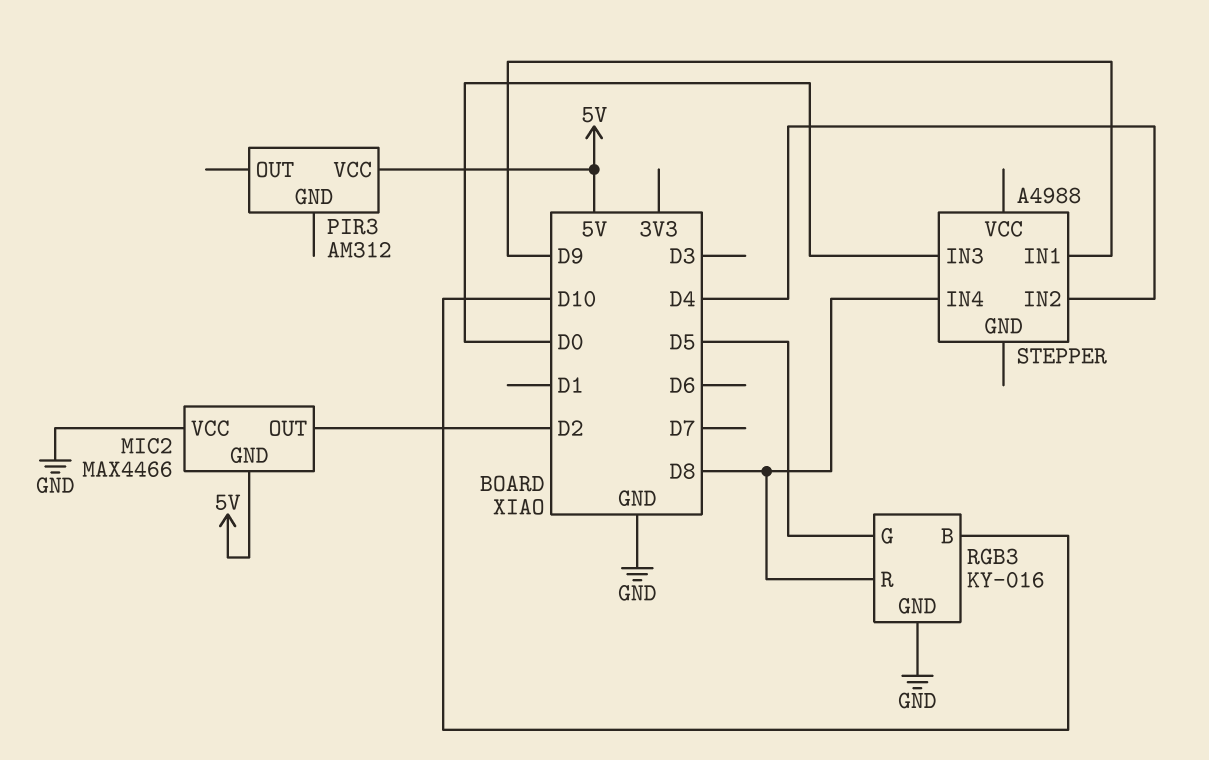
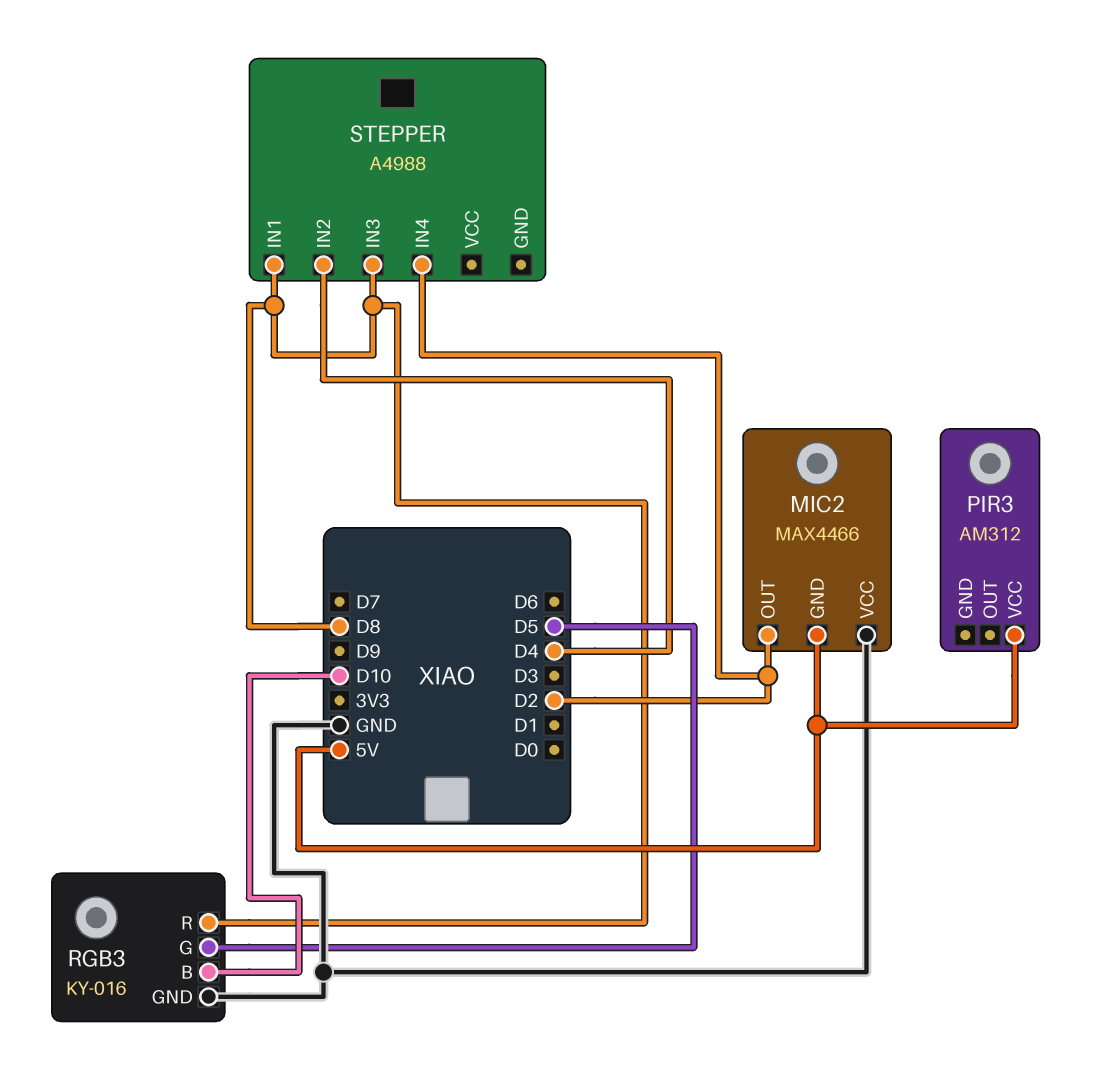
STEPPER pin IN1: D9 -> D8
STEPPER pin IN3: D0 -> D8
STEPPER pin IN4: D8 -> D2

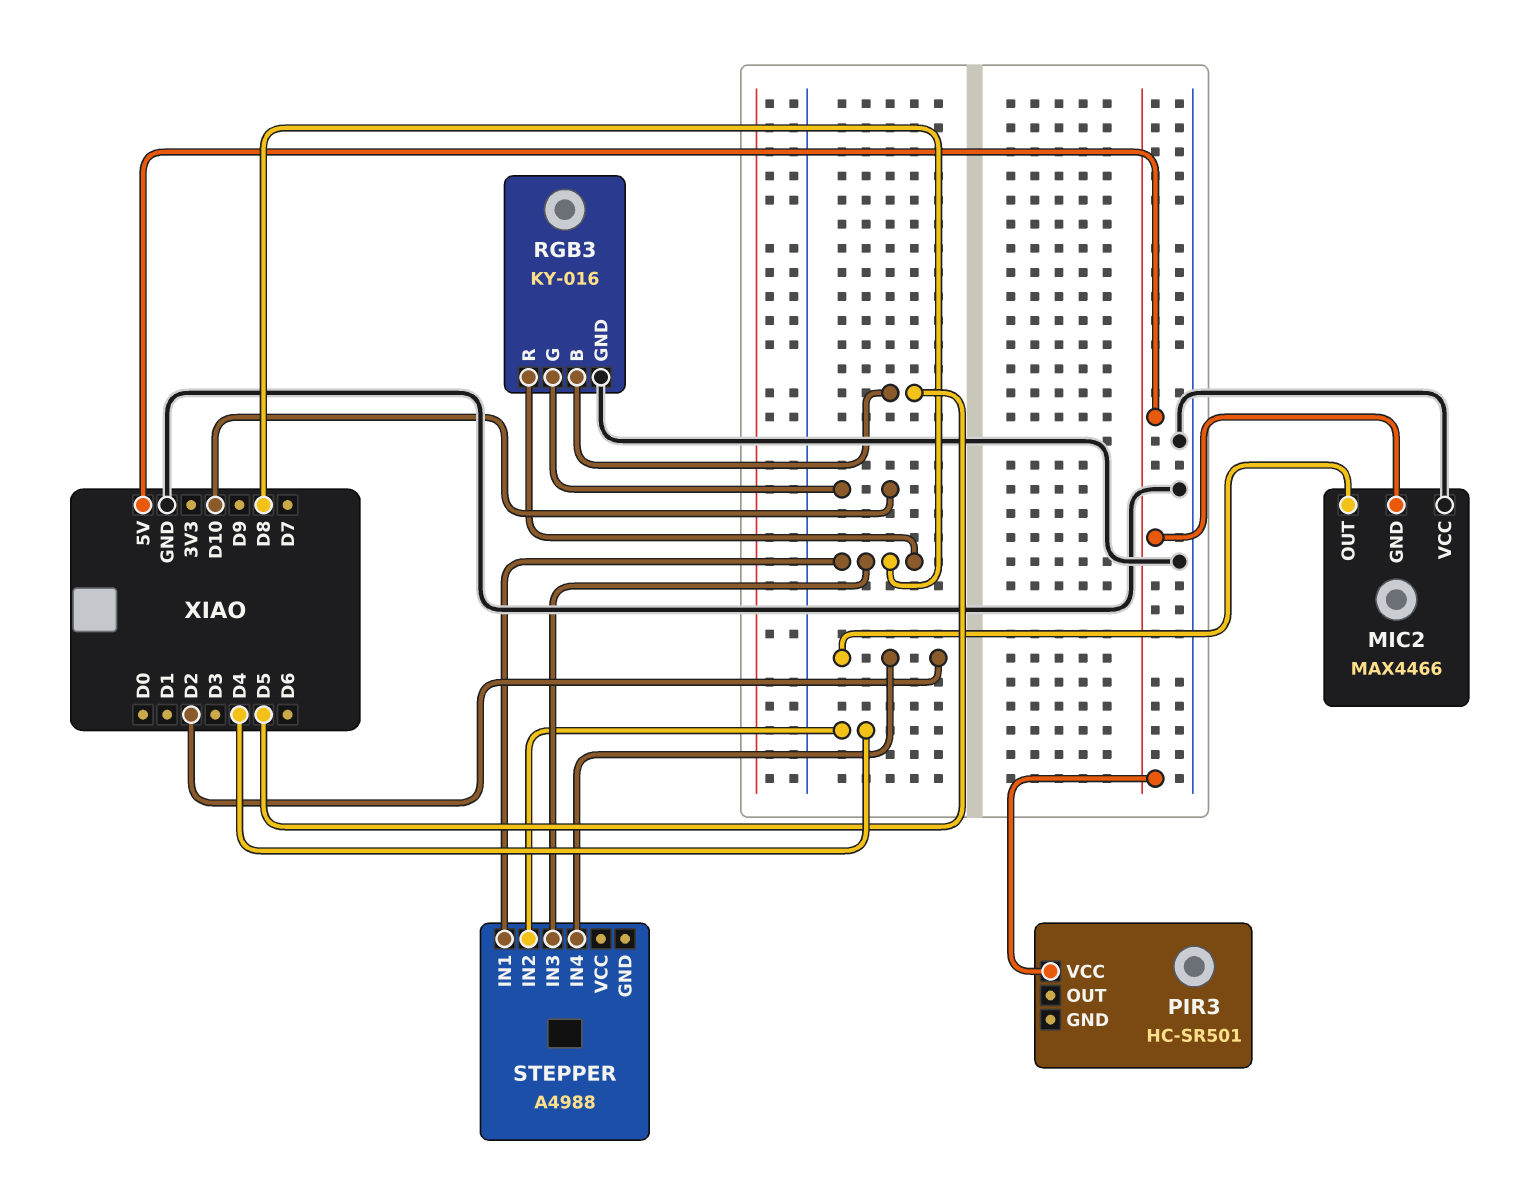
PIR3: AM312 -> HC-SR501
RGB3 pin B: D10 -> D5
RGB3 pin G: D5 -> D10

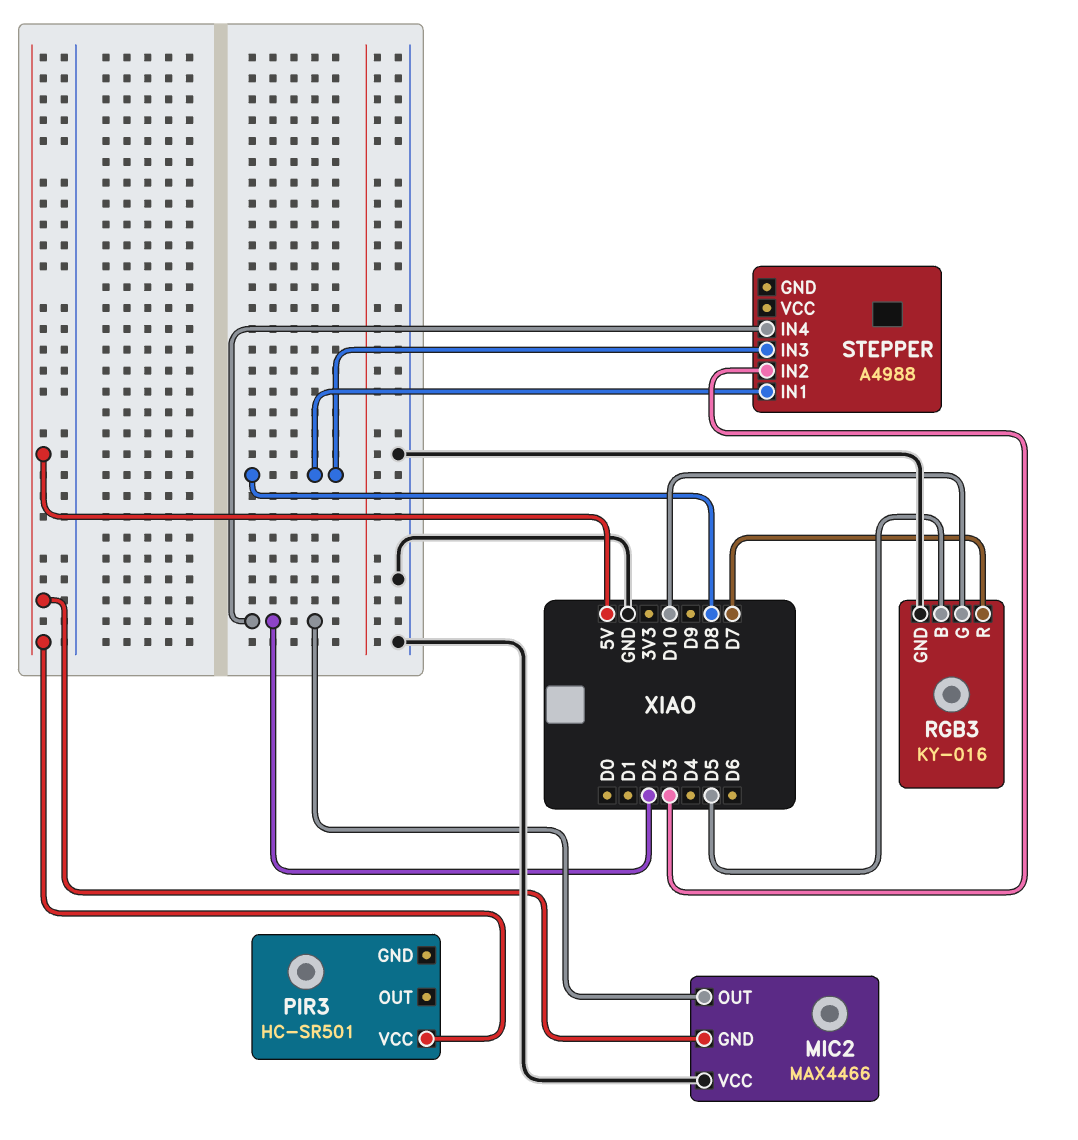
RGB3 pin R: D8 -> D7
STEPPER pin IN2: D4 -> D3

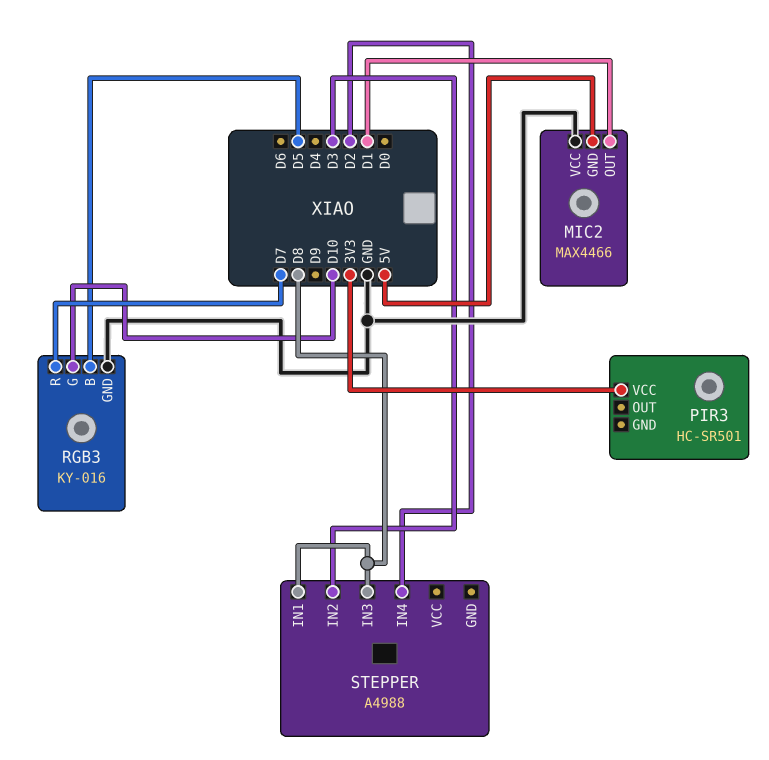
MIC2 pin OUT: D2 -> D1
PIR3 pin VCC: 5V -> 3V3

